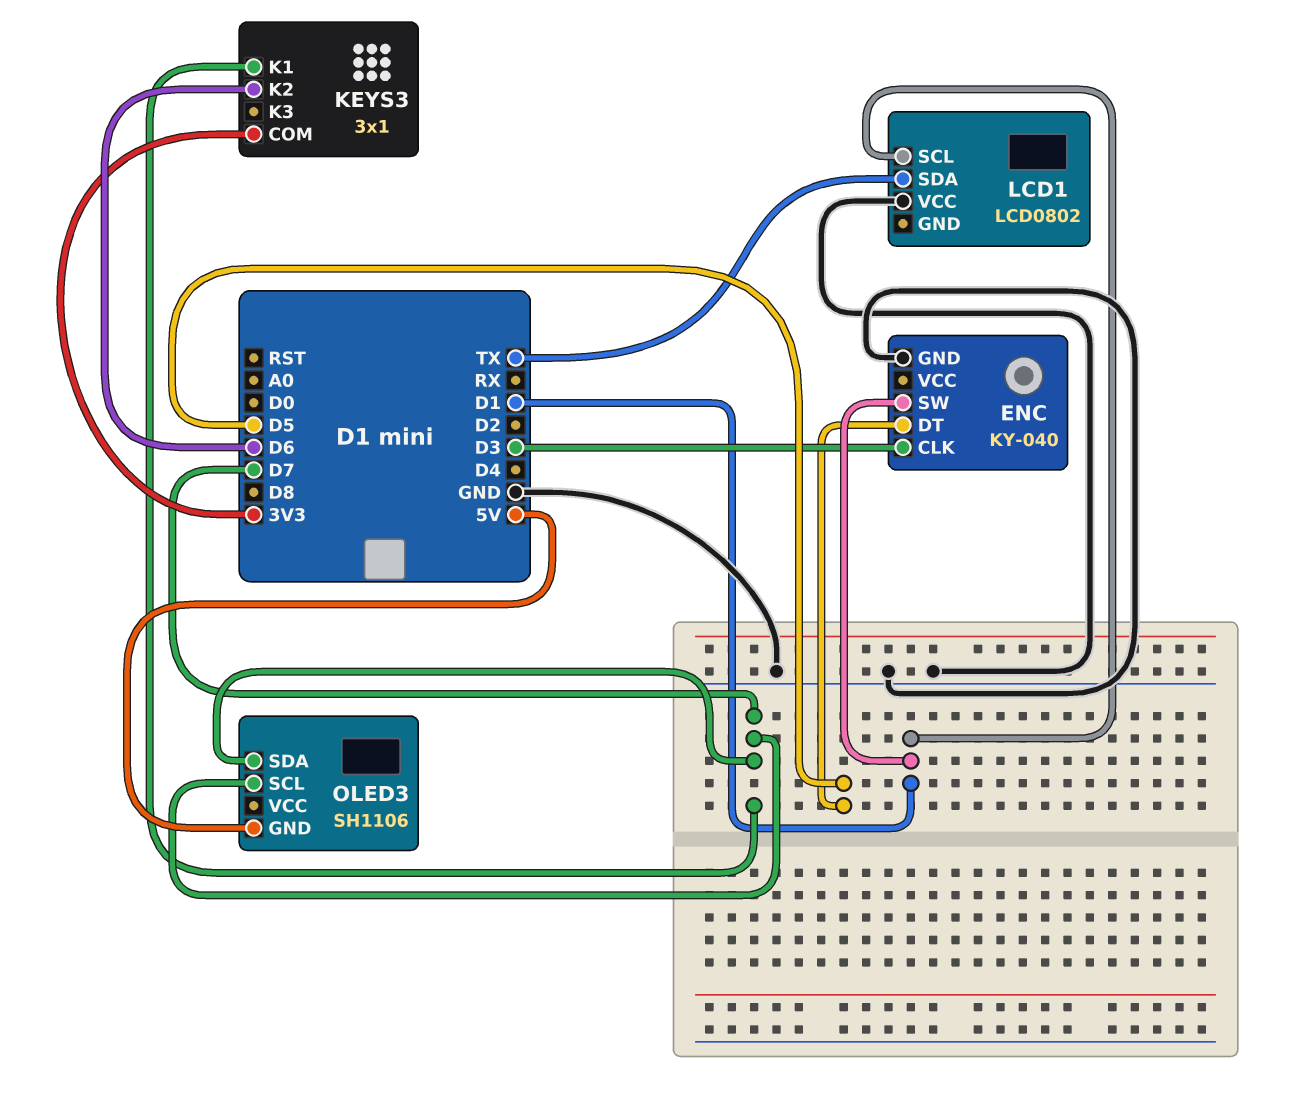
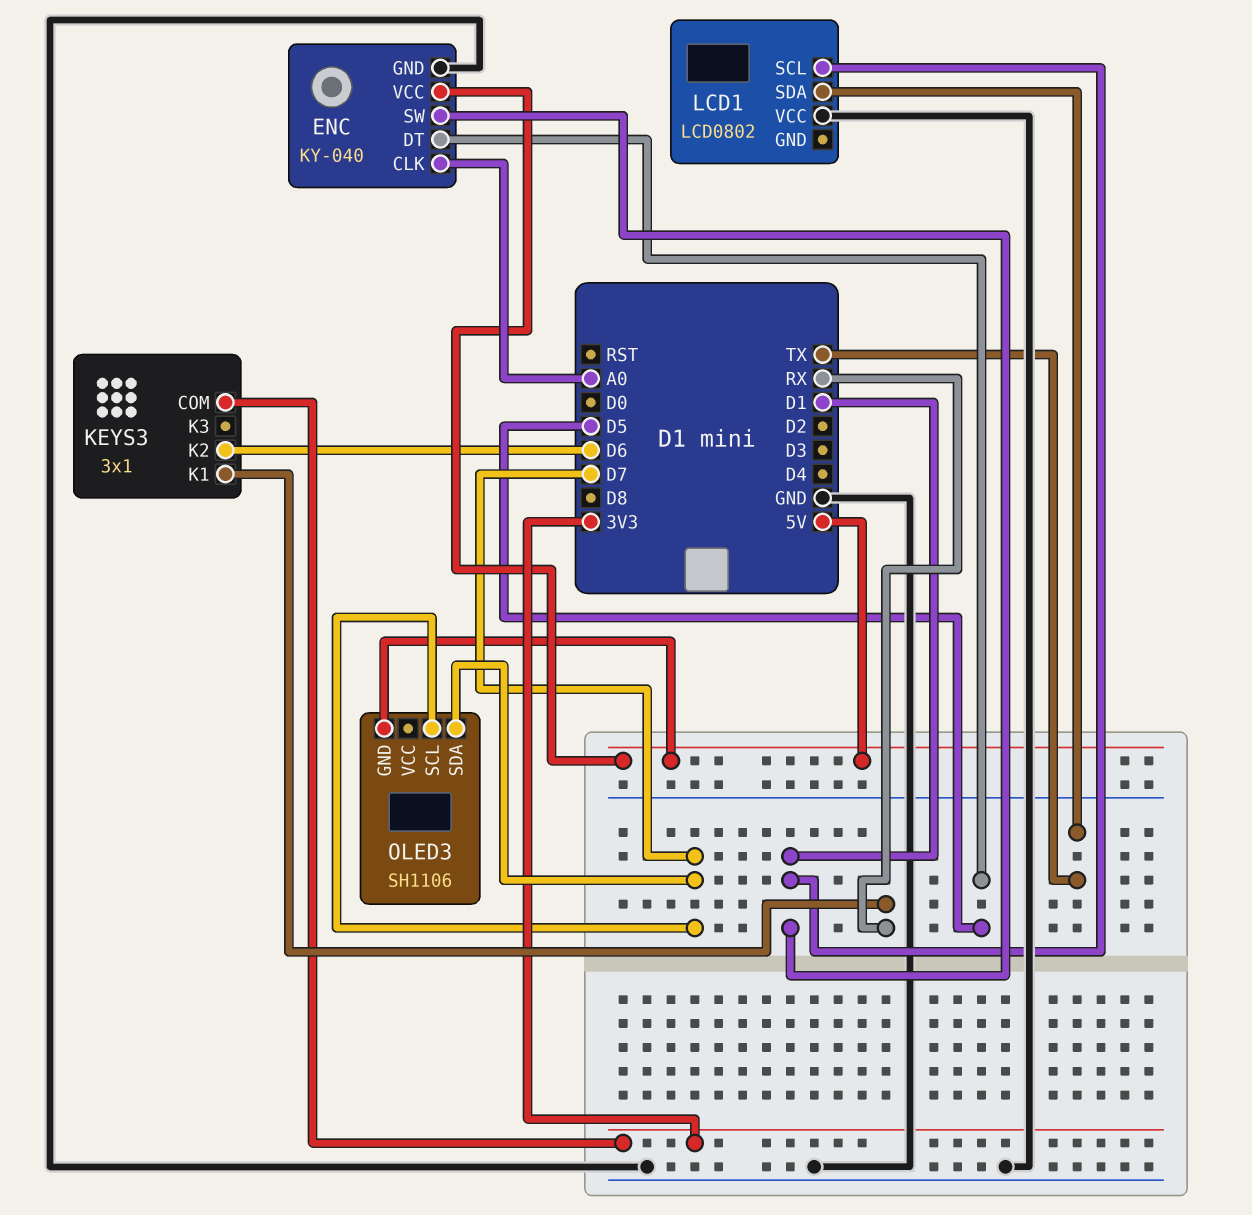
ENC pin CLK: D3 -> A0
ENC pin VCC: none -> 5V
KEYS3 pin K1: D7 -> RX

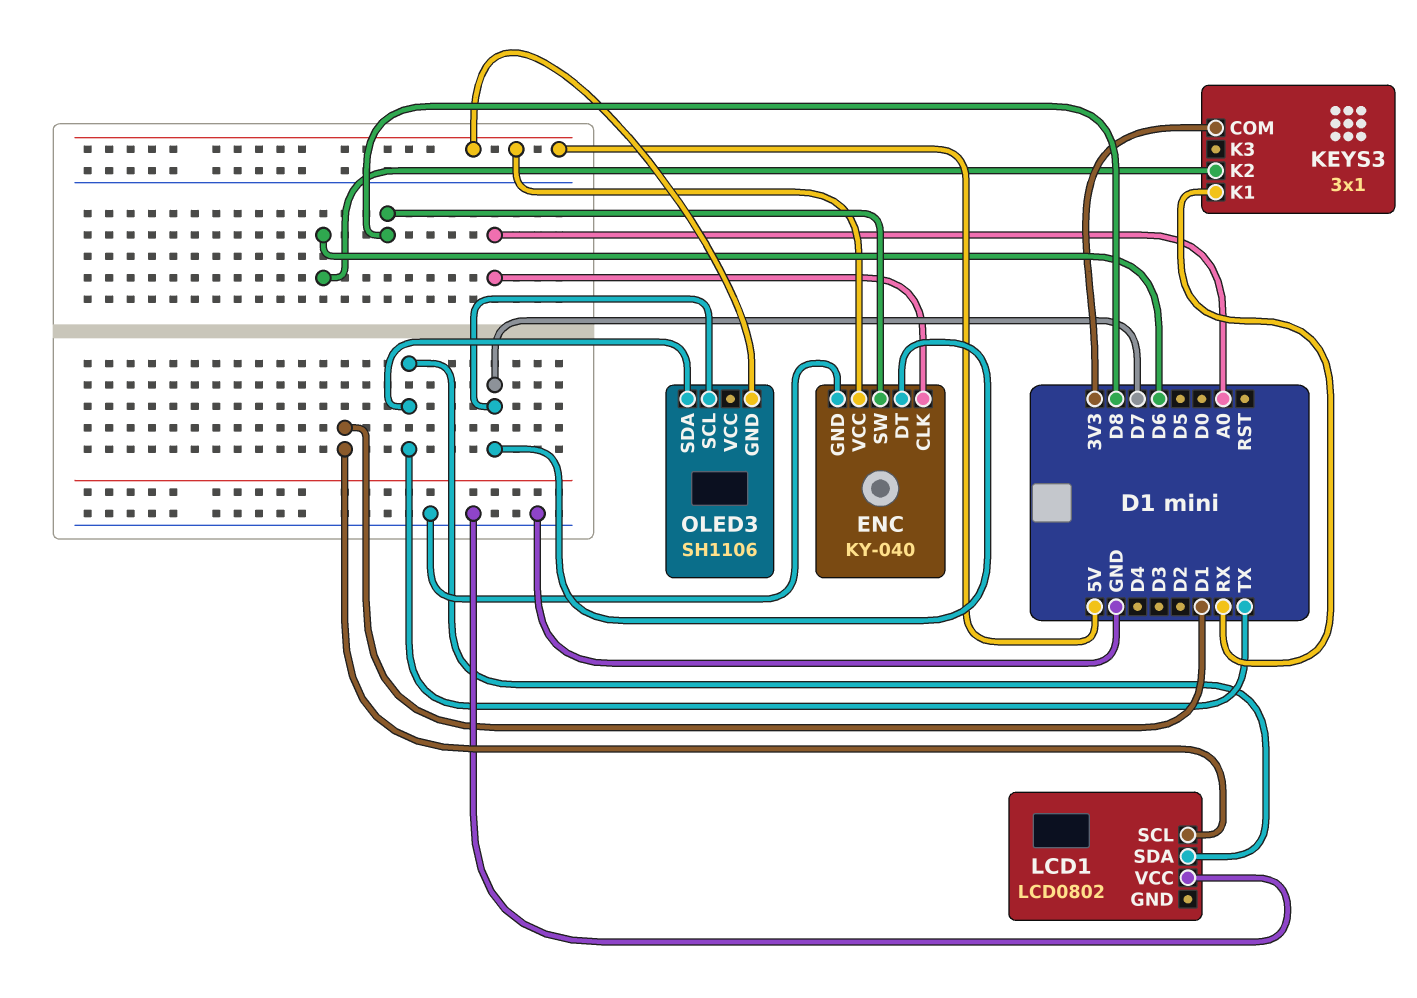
ENC pin DT: D5 -> D7
ENC pin SW: D1 -> D8
OLED3 pin SDA: D7 -> TX

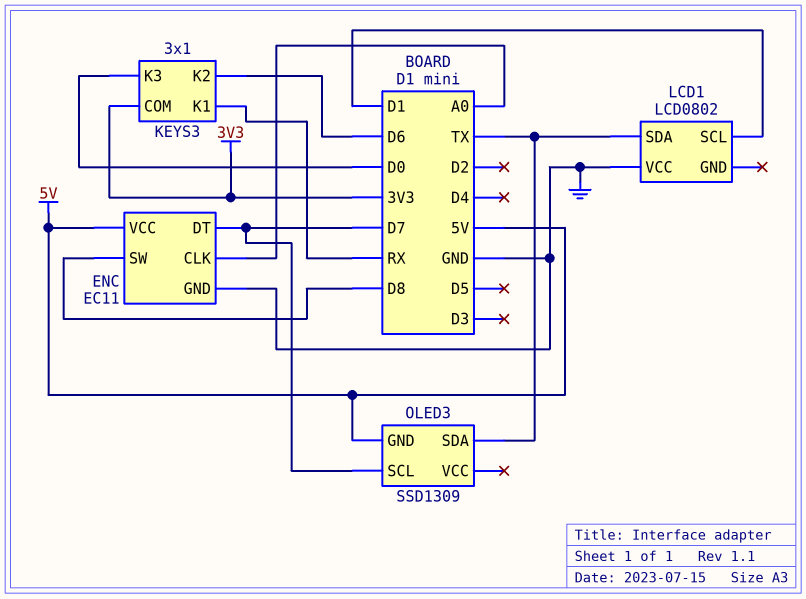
ENC: KY-040 -> EC11
KEYS3 pin K3: none -> D0
OLED3: SH1106 -> SSD1309

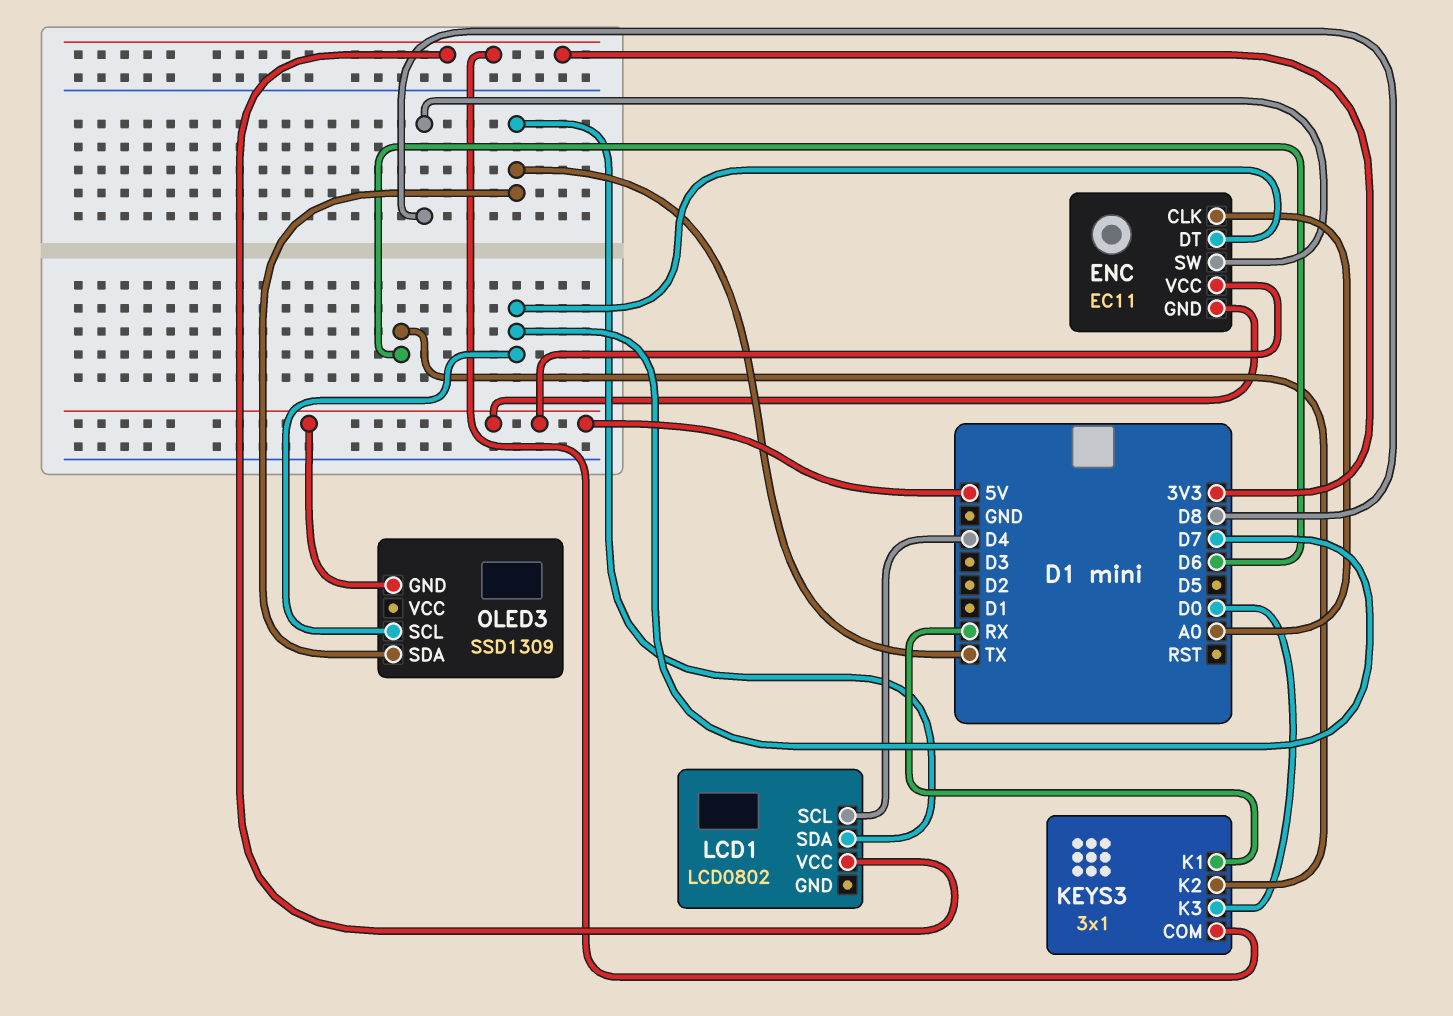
ENC pin GND: GND -> 5V
LCD1 pin SCL: D1 -> D4
LCD1 pin VCC: GND -> 3V3

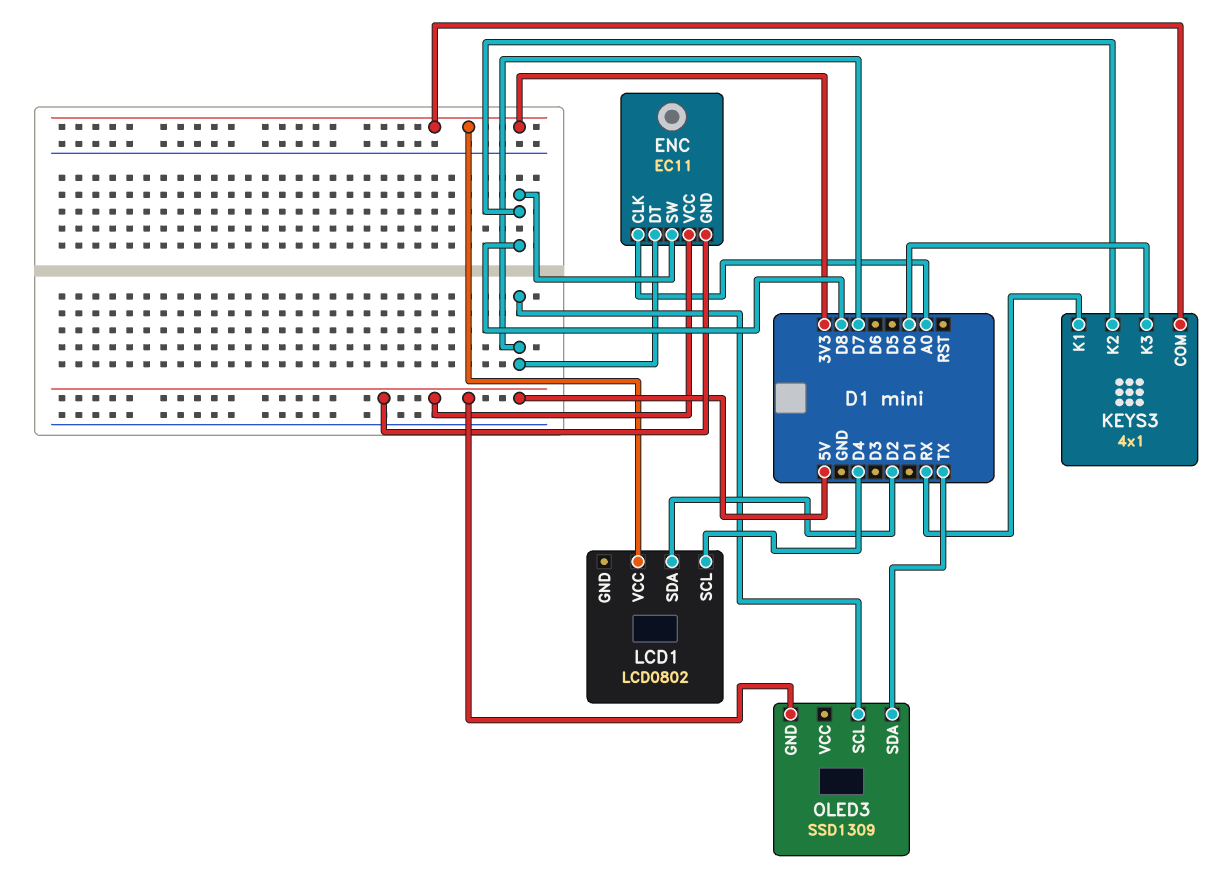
KEYS3: 3x1 -> 4x1
KEYS3 pin K2: D6 -> D8
LCD1 pin SDA: TX -> D2

